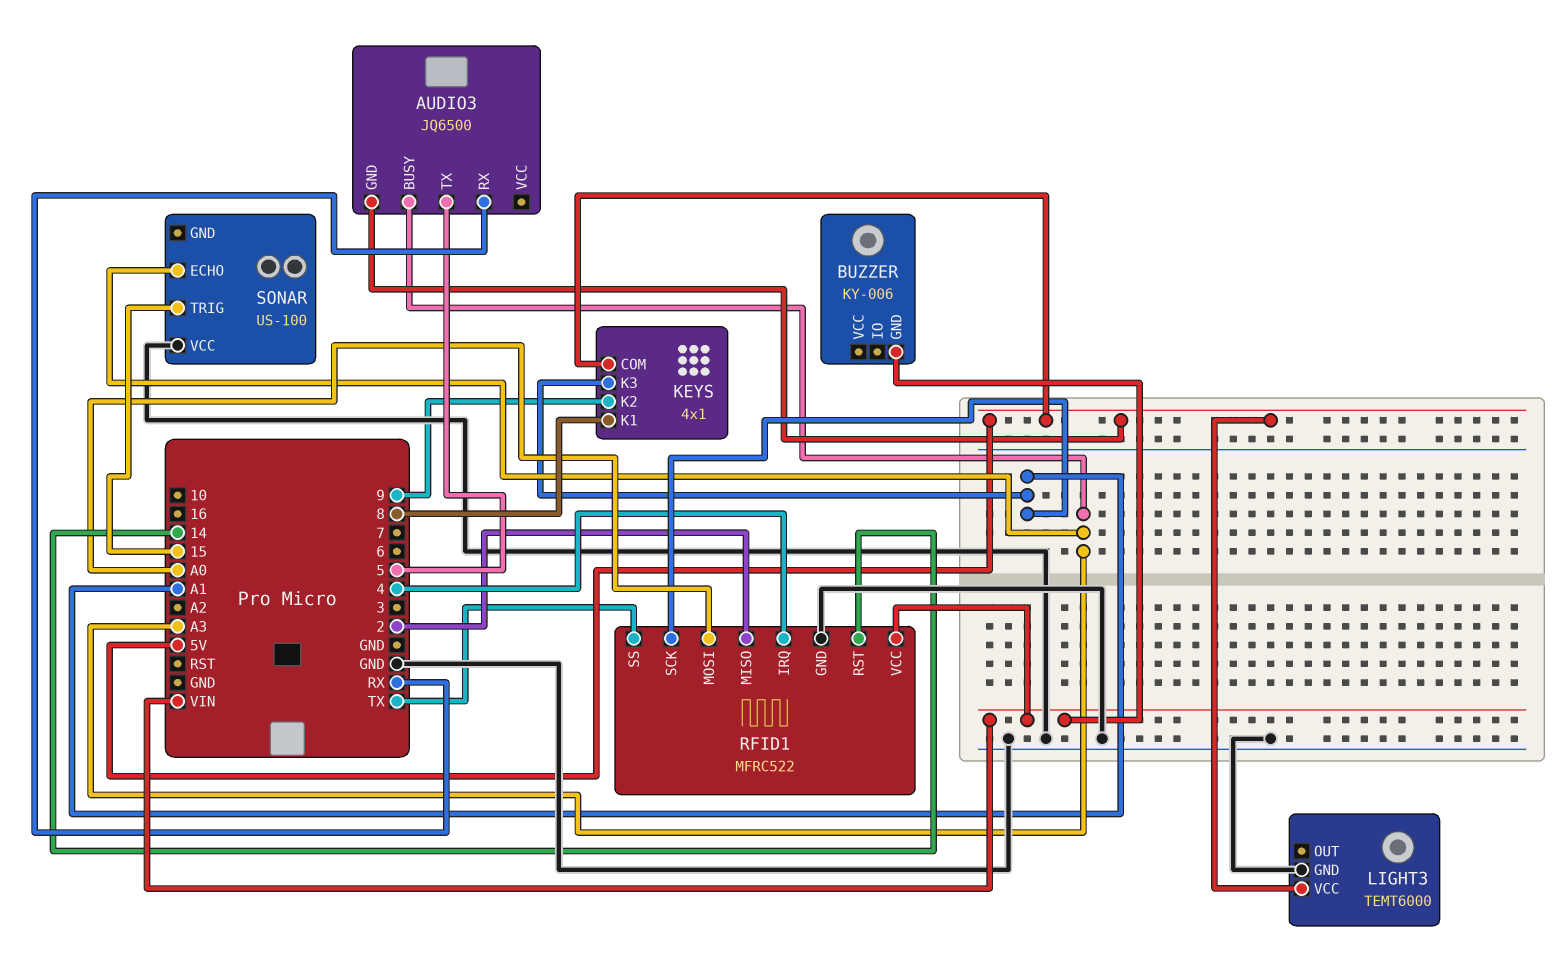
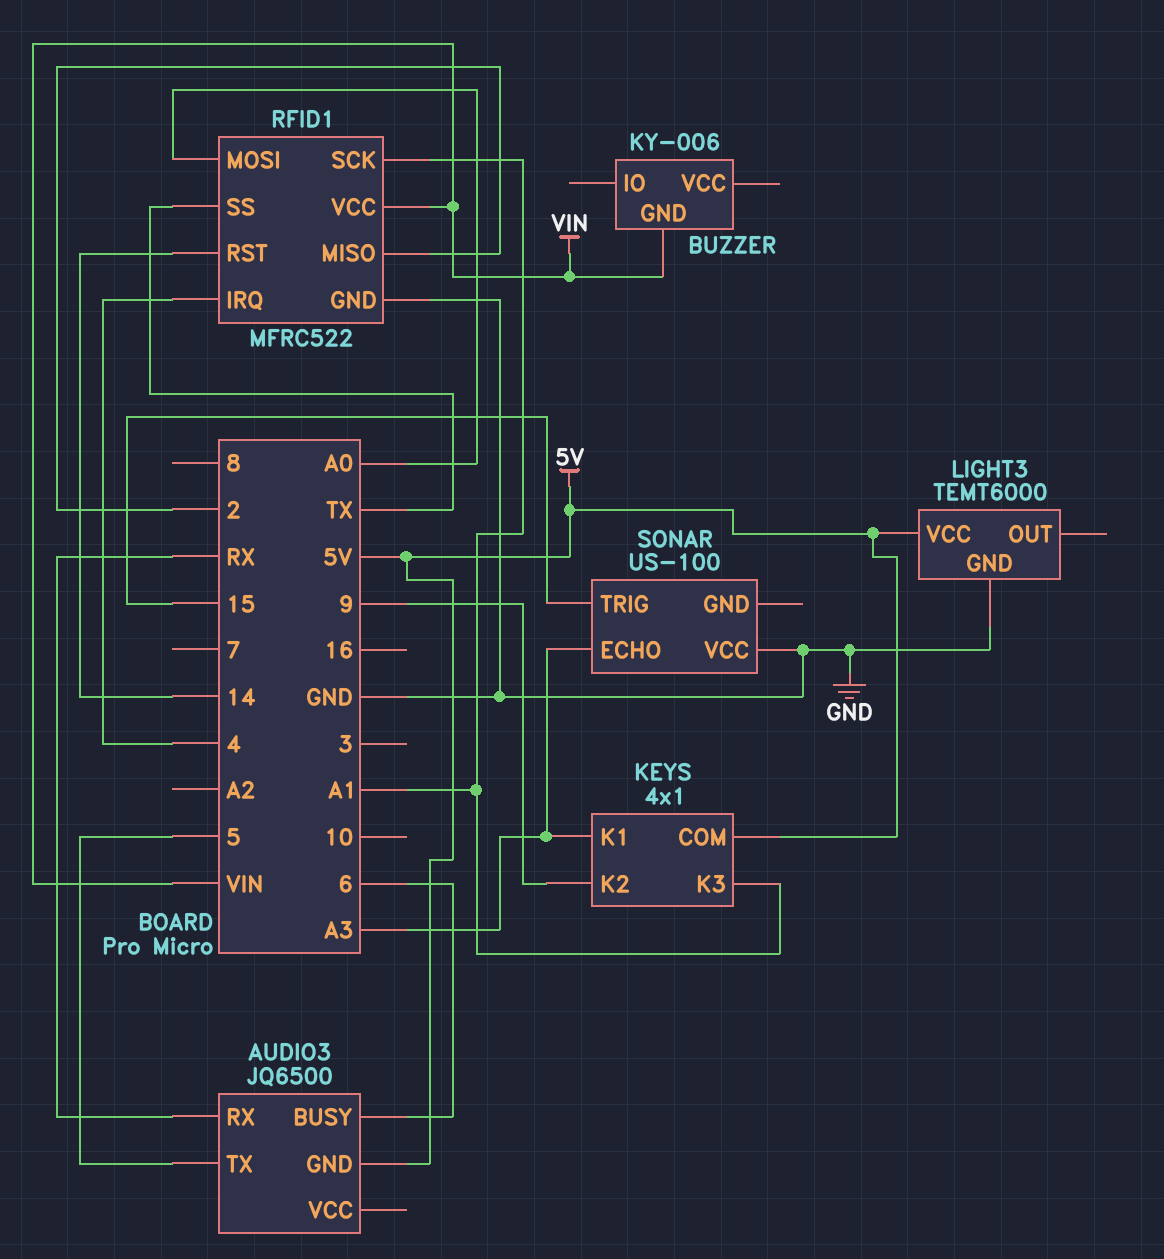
AUDIO3 pin BUSY: A3 -> 6
KEYS pin K1: 8 -> A3

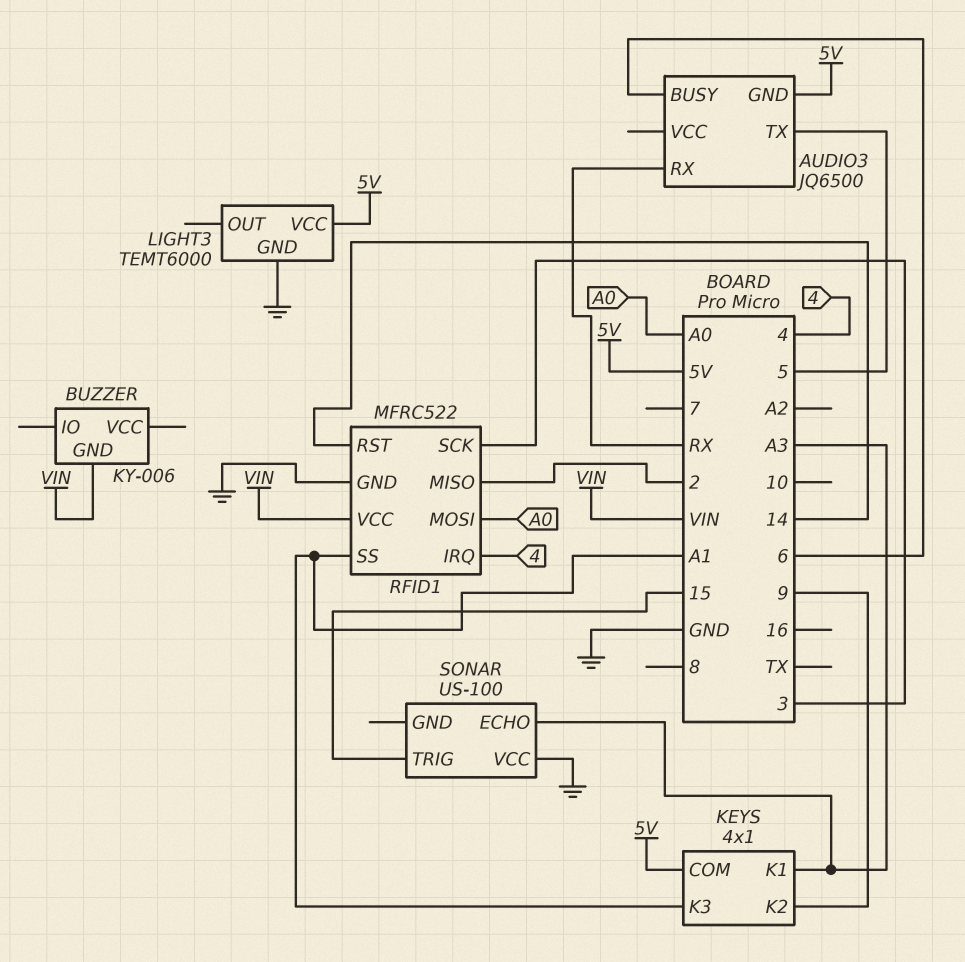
RFID1 pin SCK: A1 -> 3
RFID1 pin SS: TX -> A1

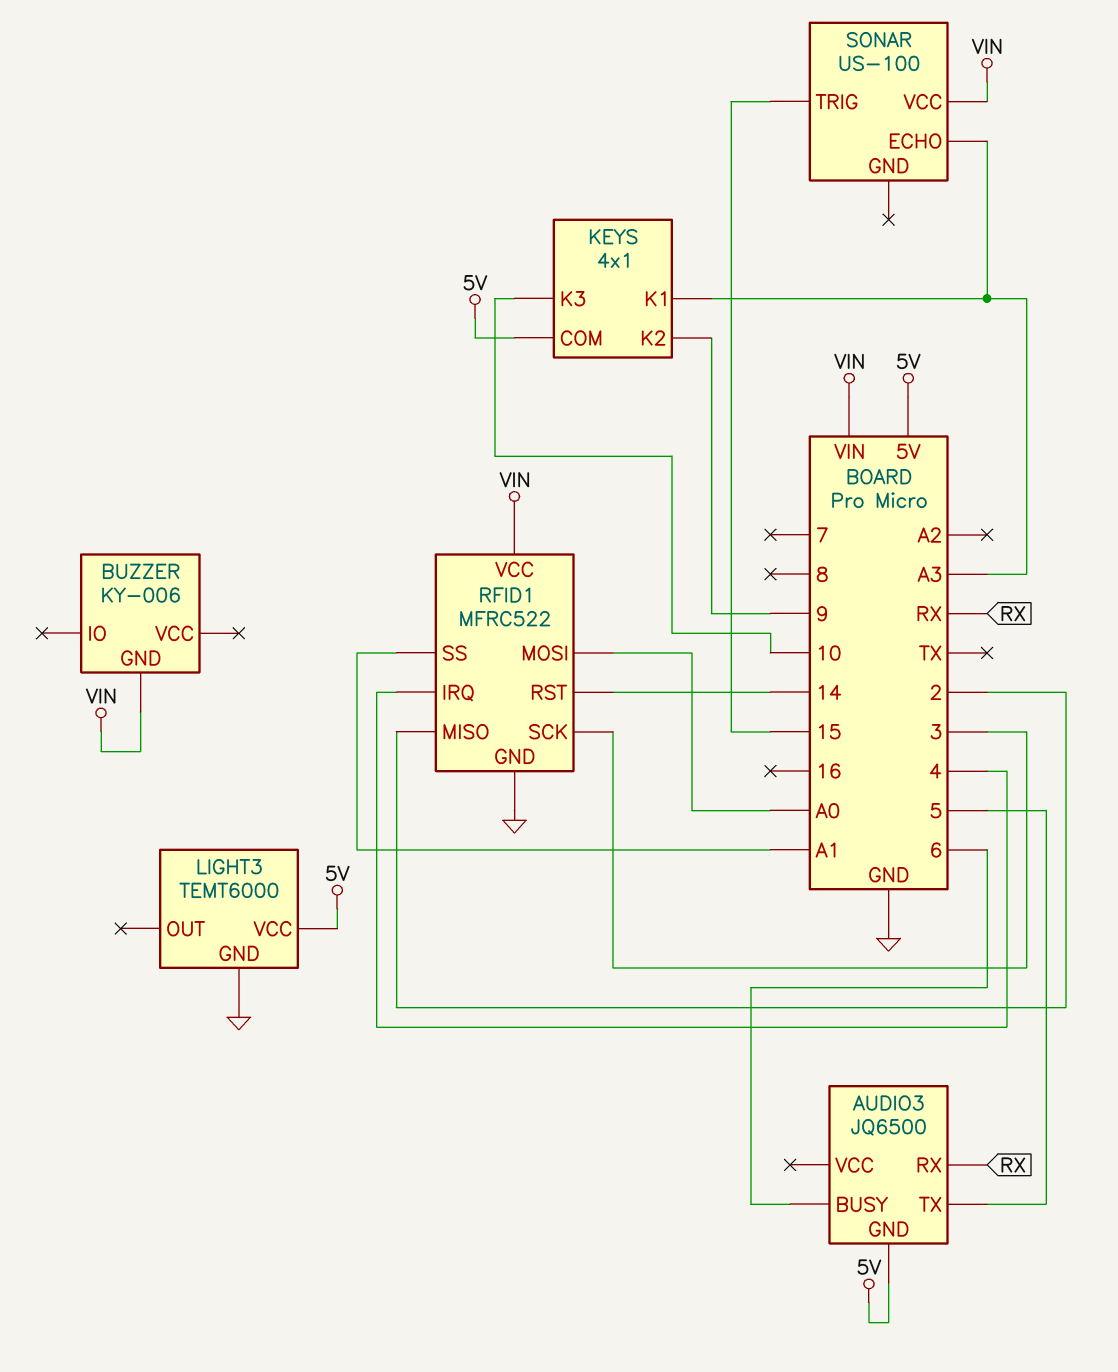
KEYS pin K3: A1 -> 10
SONAR pin VCC: GND -> VIN

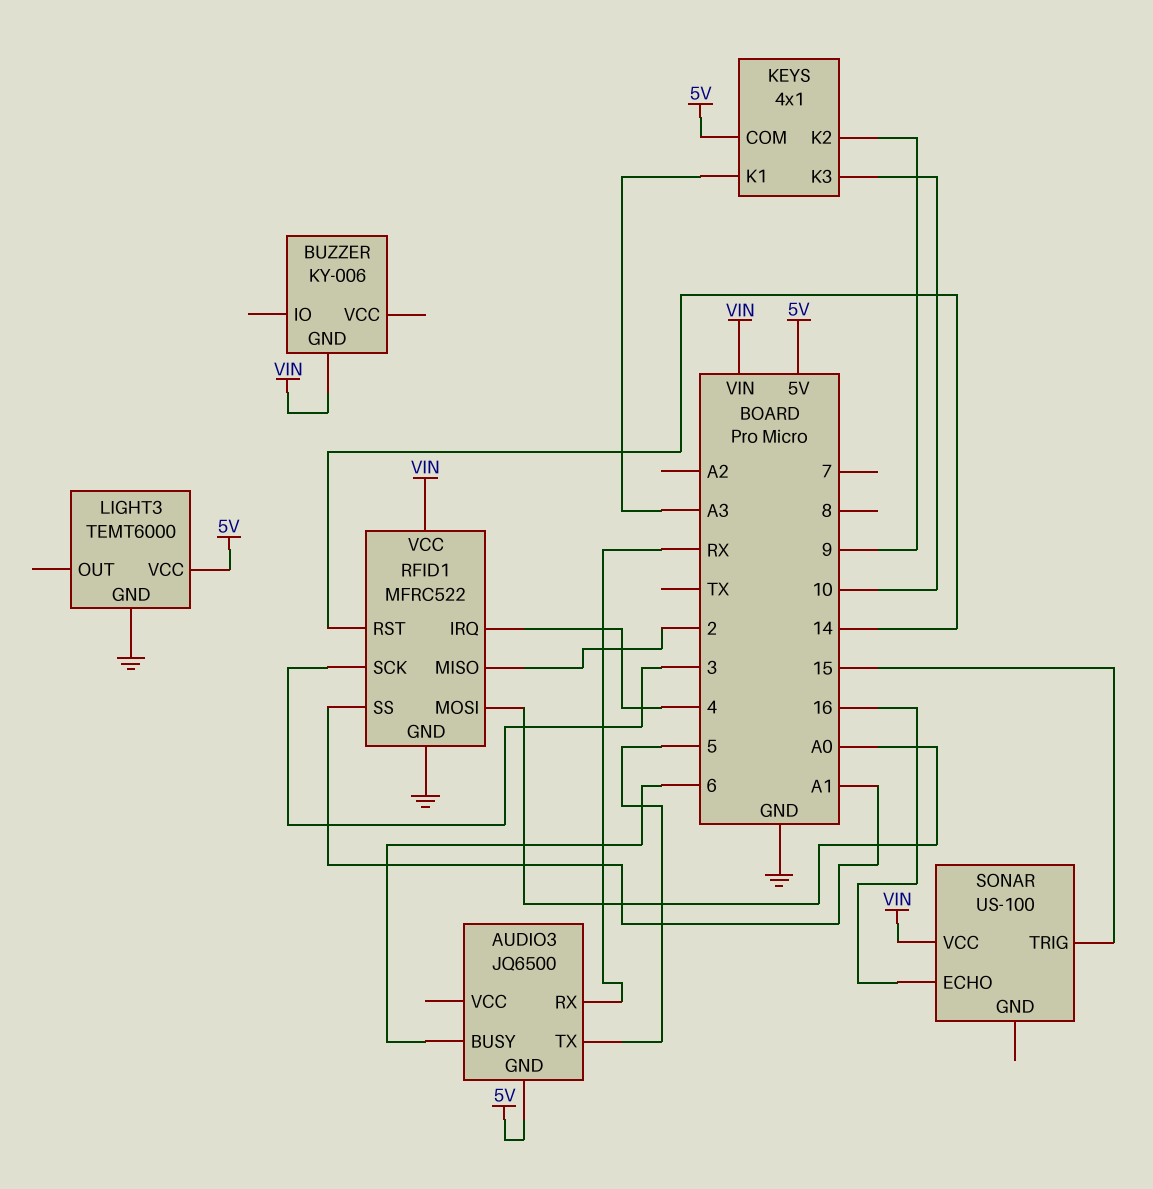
SONAR pin ECHO: A3 -> 16

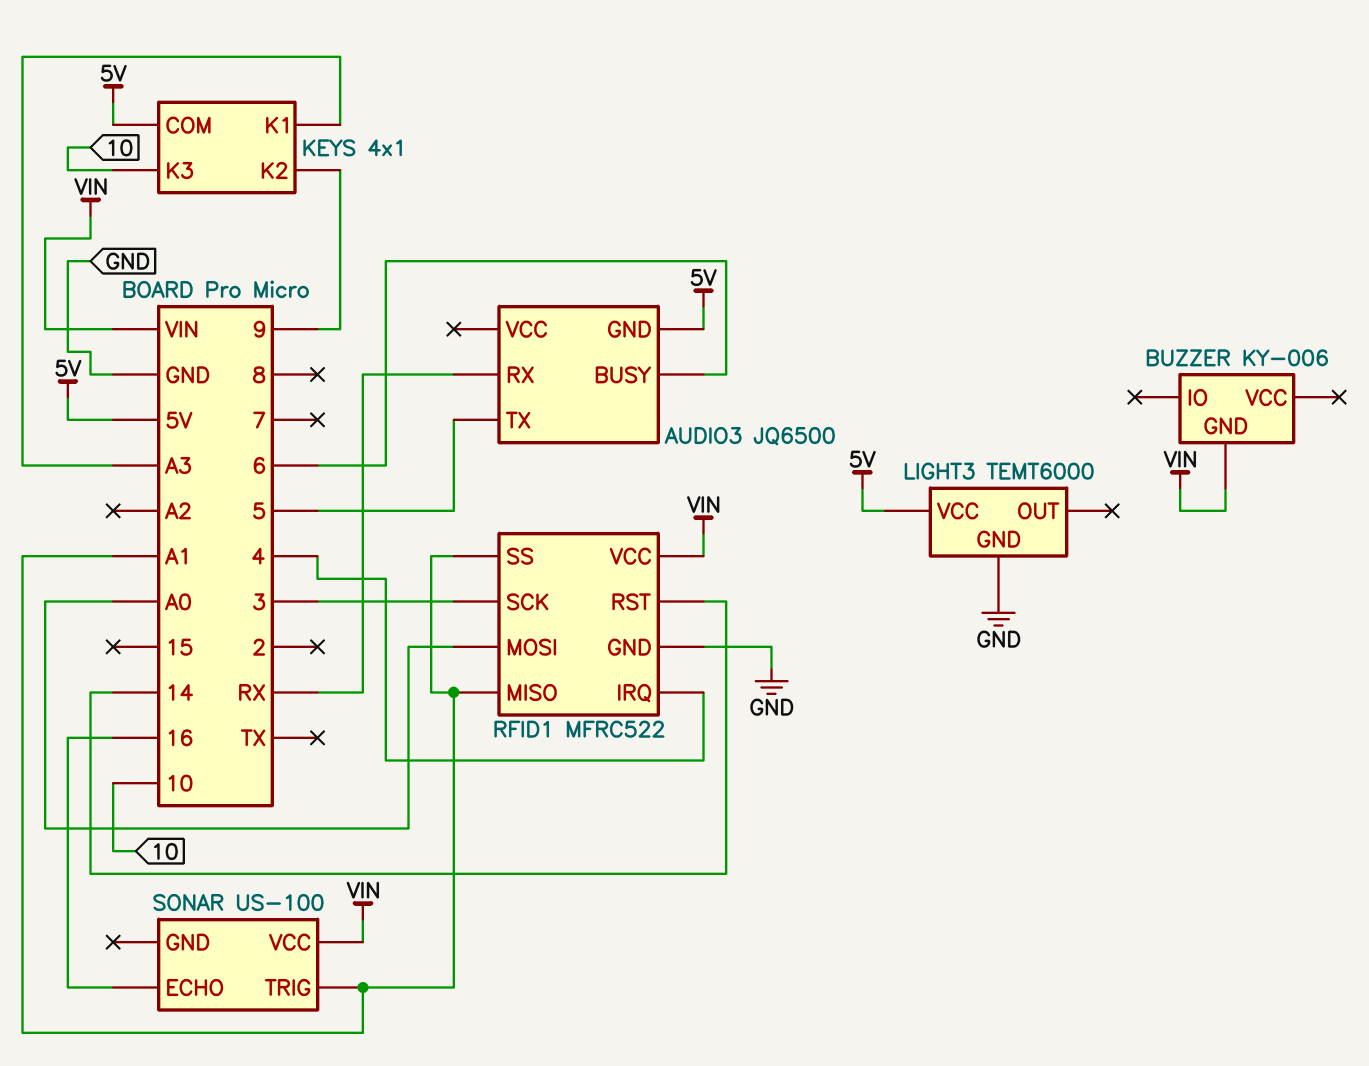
RFID1 pin MISO: 2 -> A1
SONAR pin TRIG: 15 -> A1

